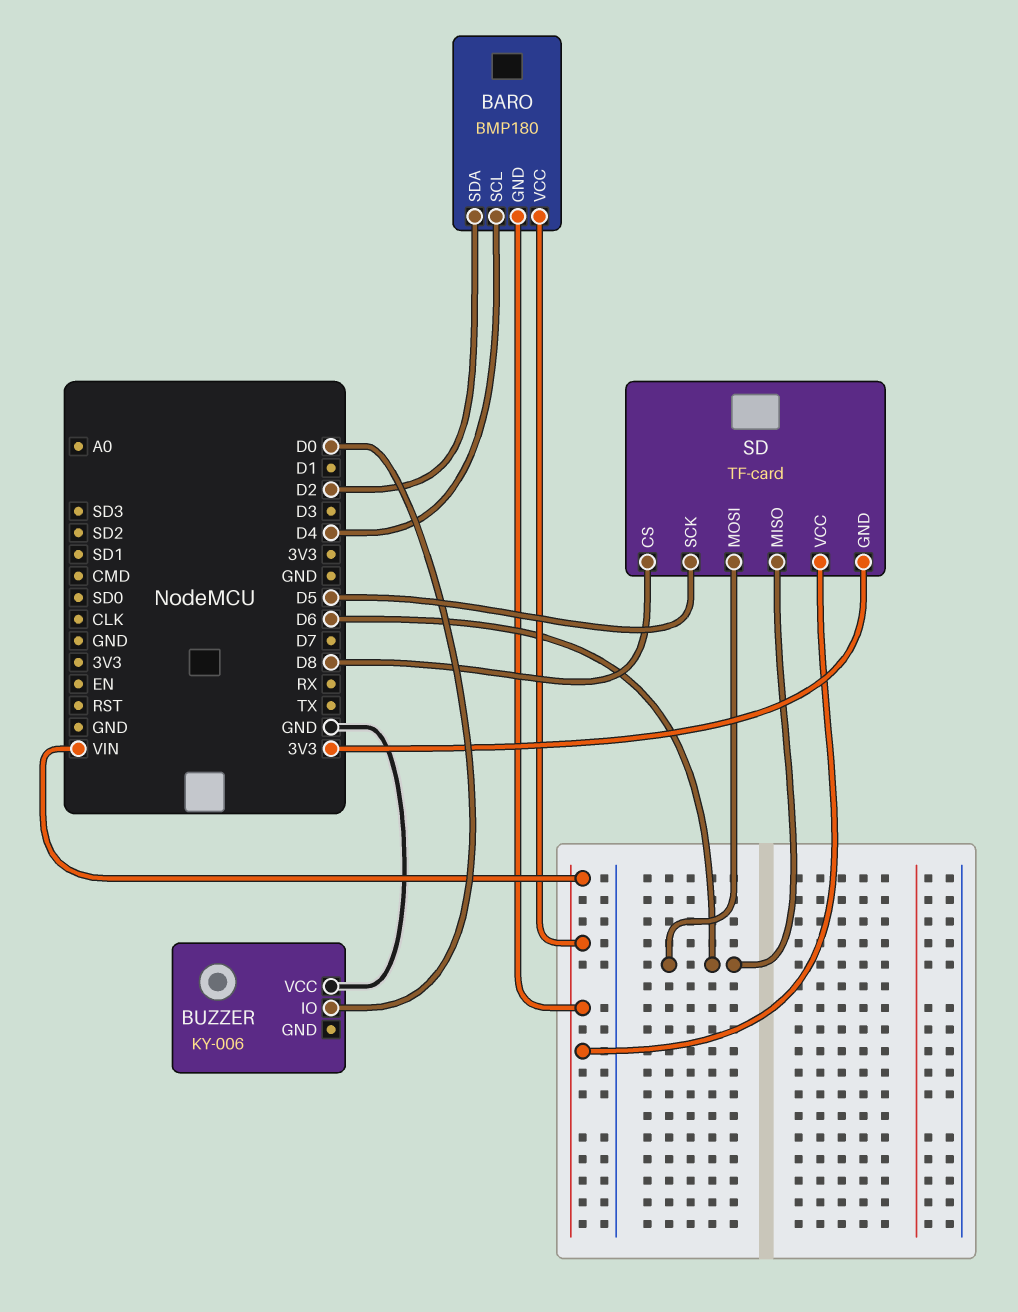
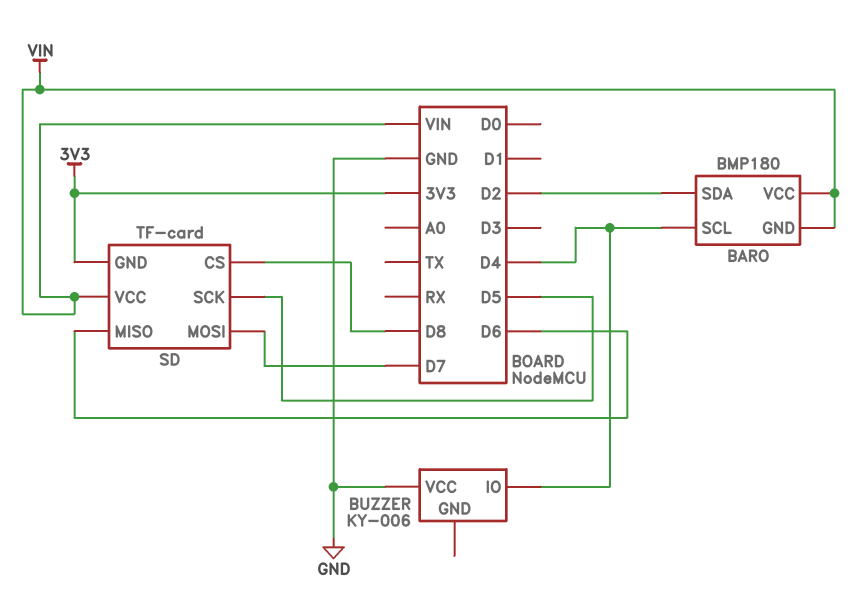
BUZZER pin IO: D0 -> D4
SD pin MOSI: D6 -> D7

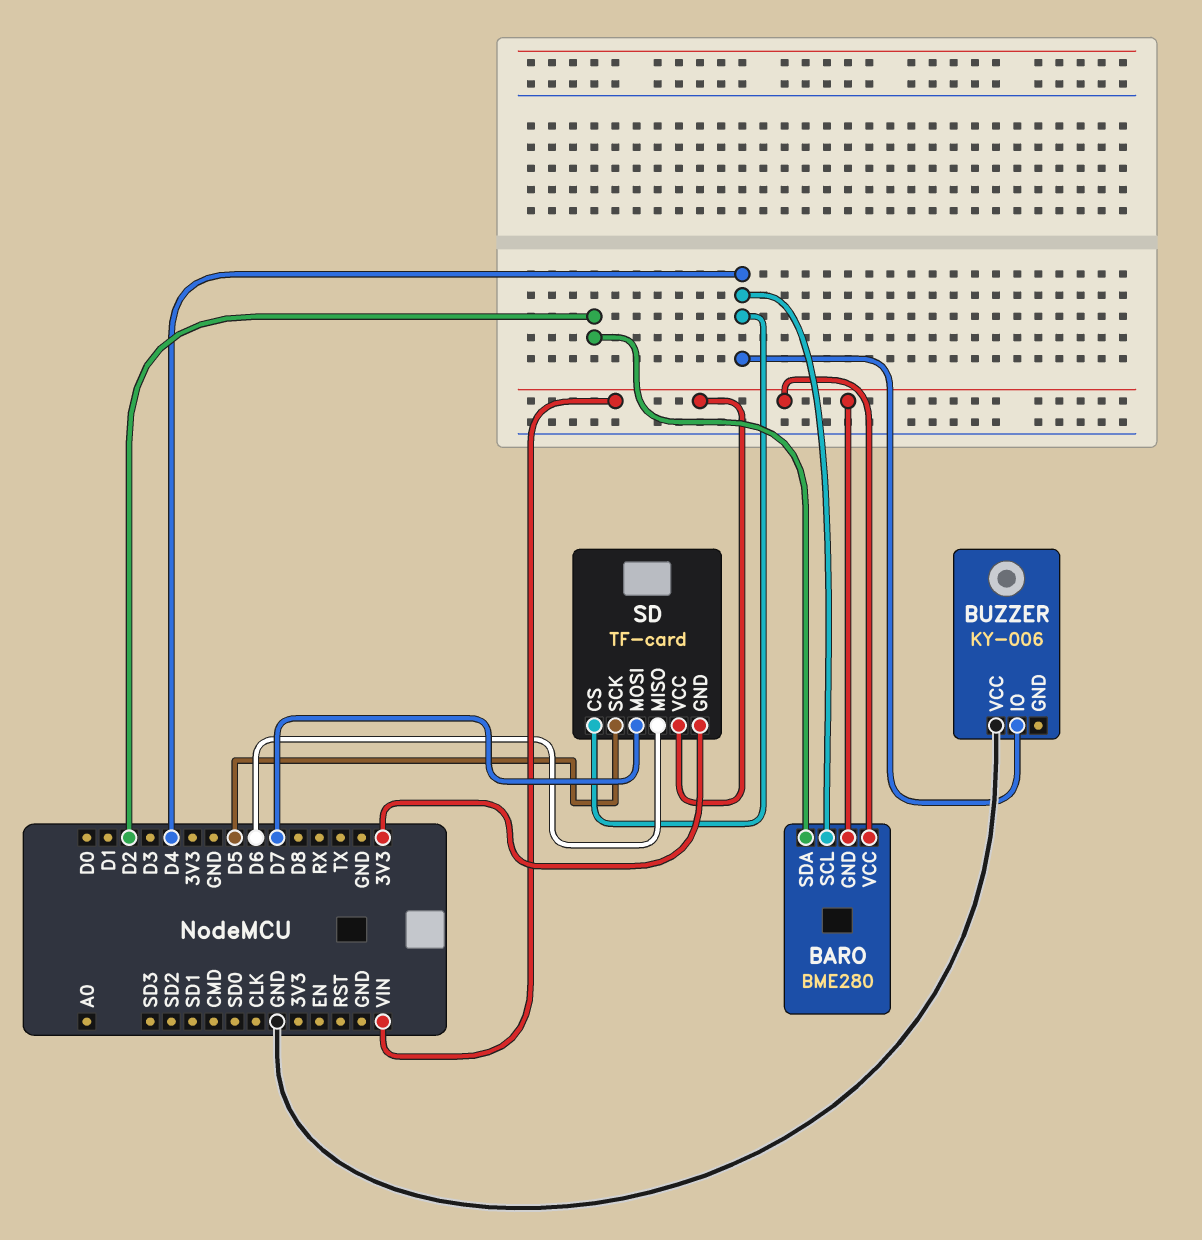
BARO: BMP180 -> BME280
SD pin CS: D8 -> D4

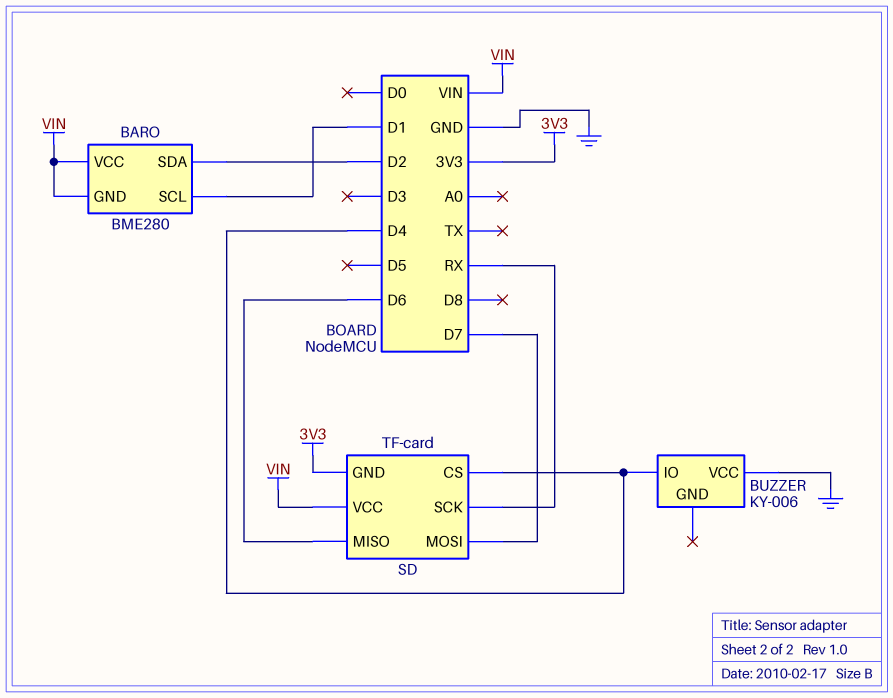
BARO pin SCL: D4 -> D1
SD pin SCK: D5 -> RX

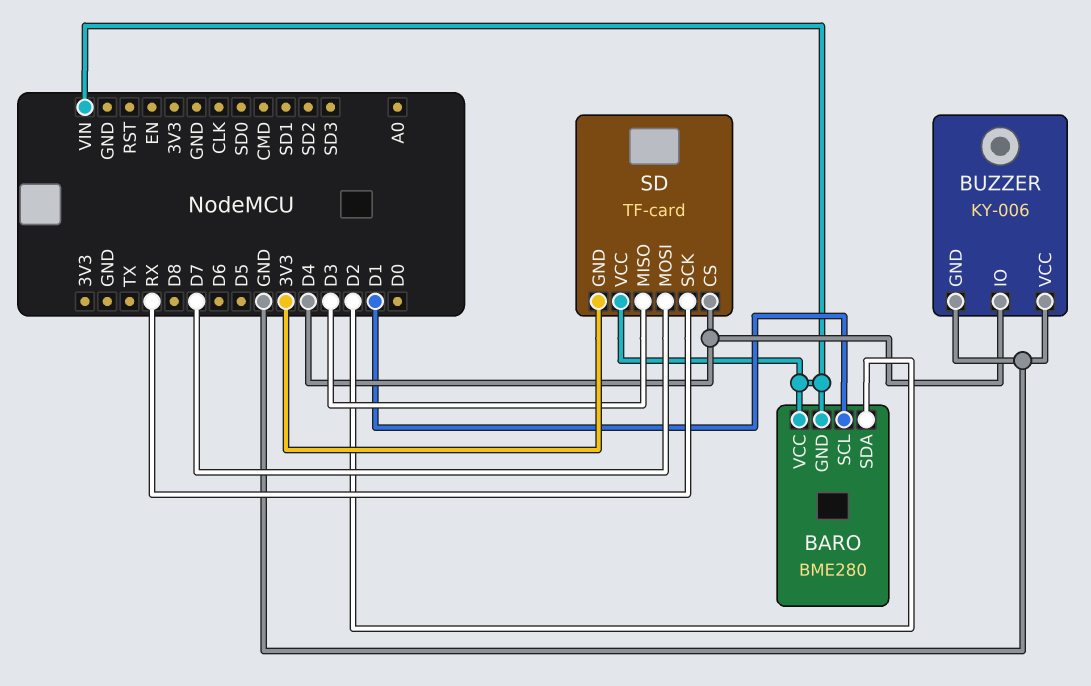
BUZZER pin GND: none -> GND
SD pin MISO: D6 -> D3

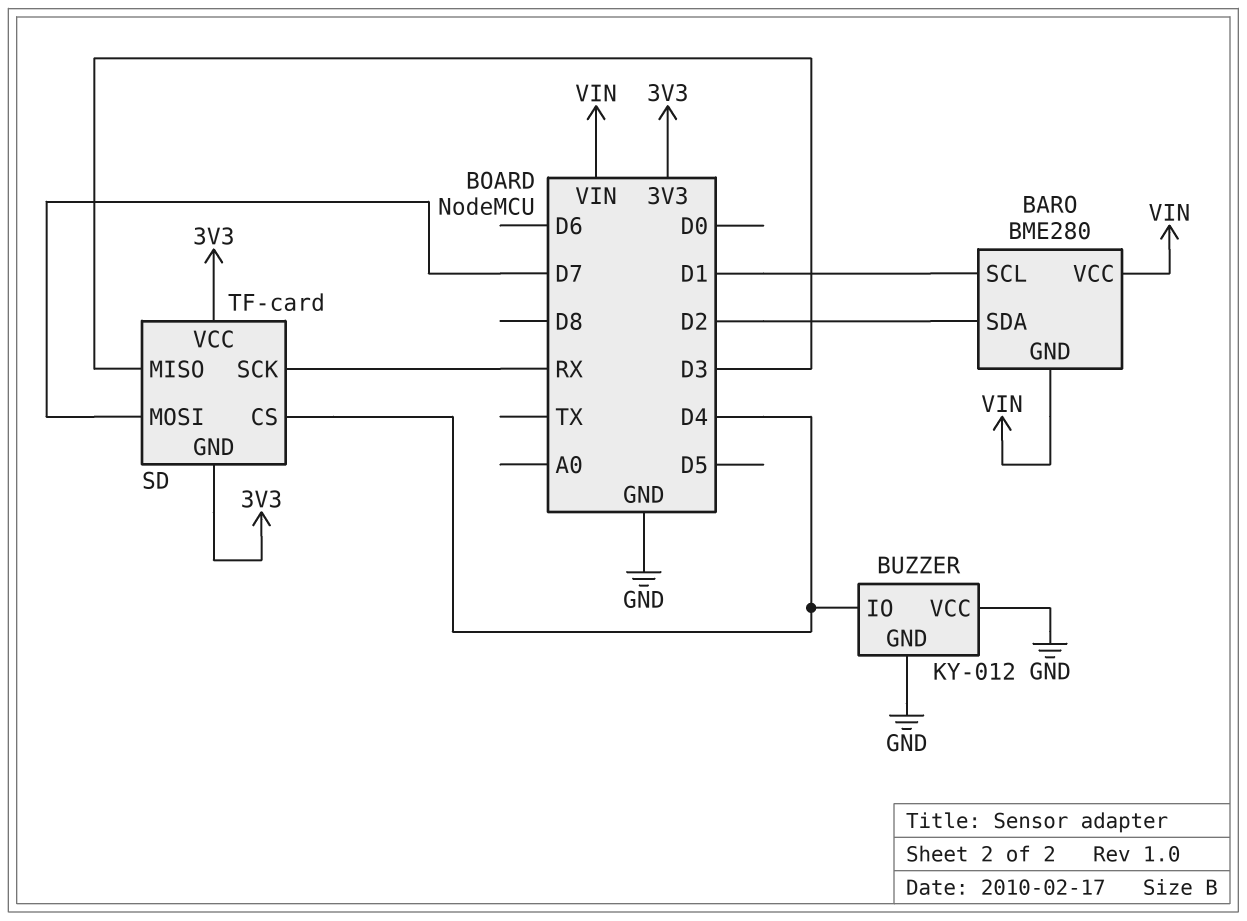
BUZZER: KY-006 -> KY-012
SD pin VCC: VIN -> 3V3

